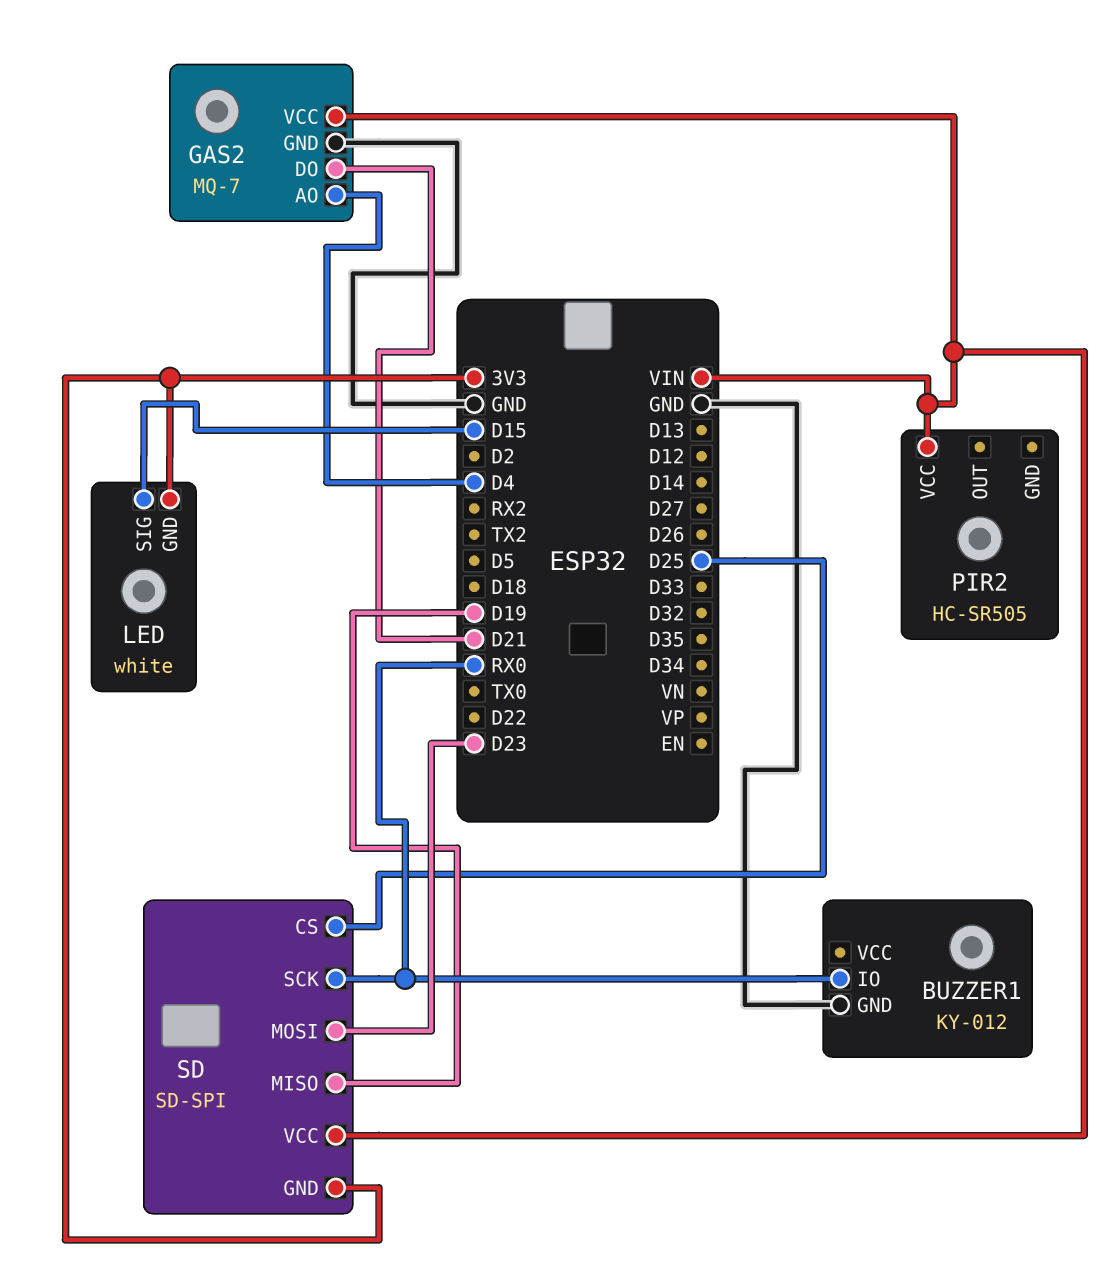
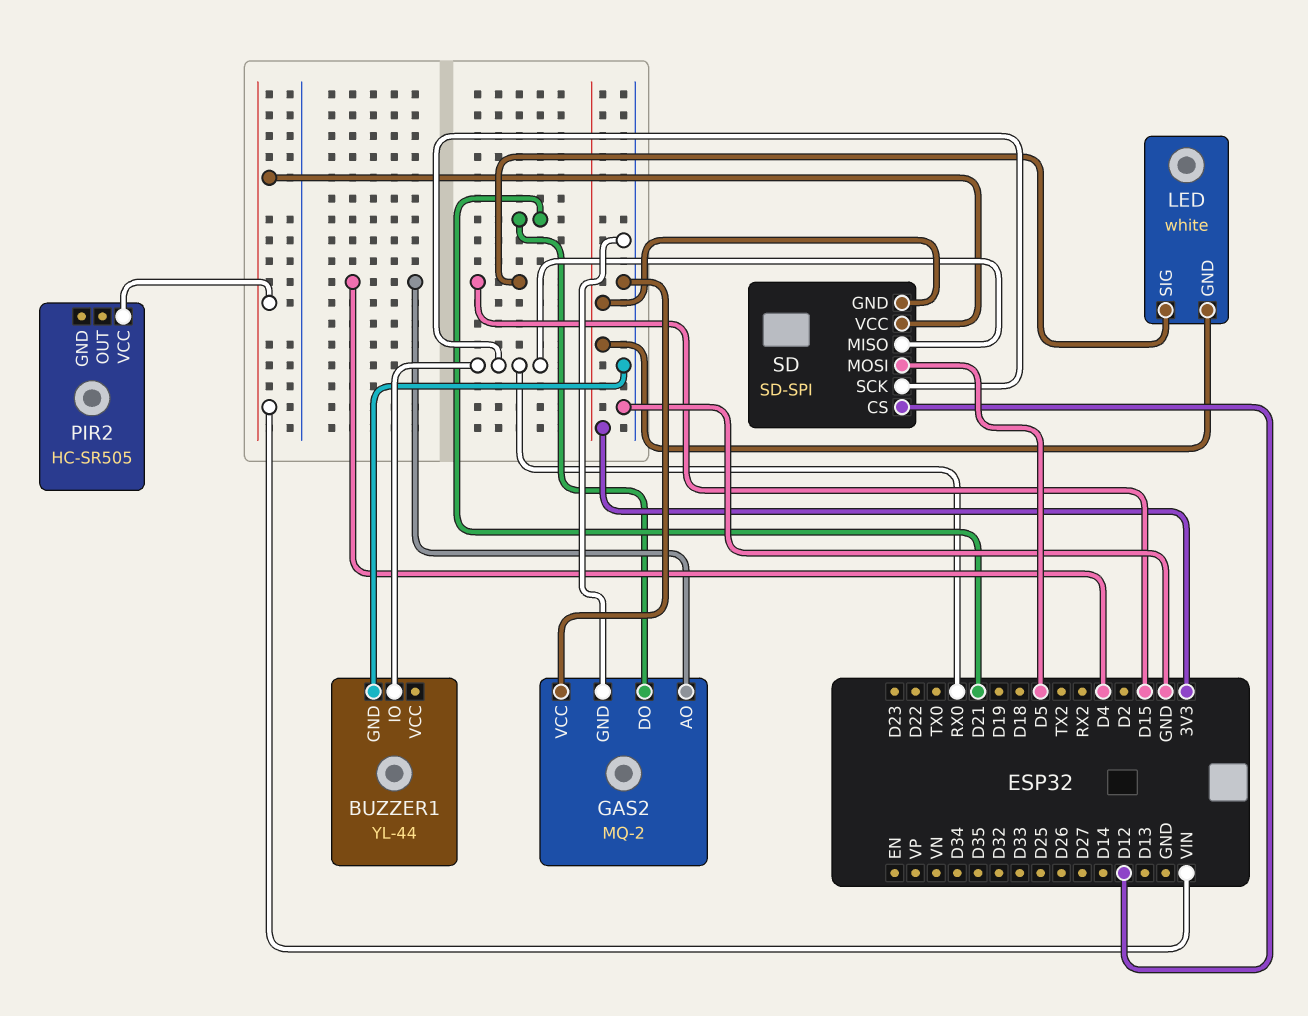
BUZZER1: KY-012 -> YL-44
GAS2: MQ-7 -> MQ-2
GAS2 pin VCC: VIN -> GND
SD pin CS: D25 -> D12
SD pin MISO: D19 -> RX0
SD pin MOSI: D23 -> D5

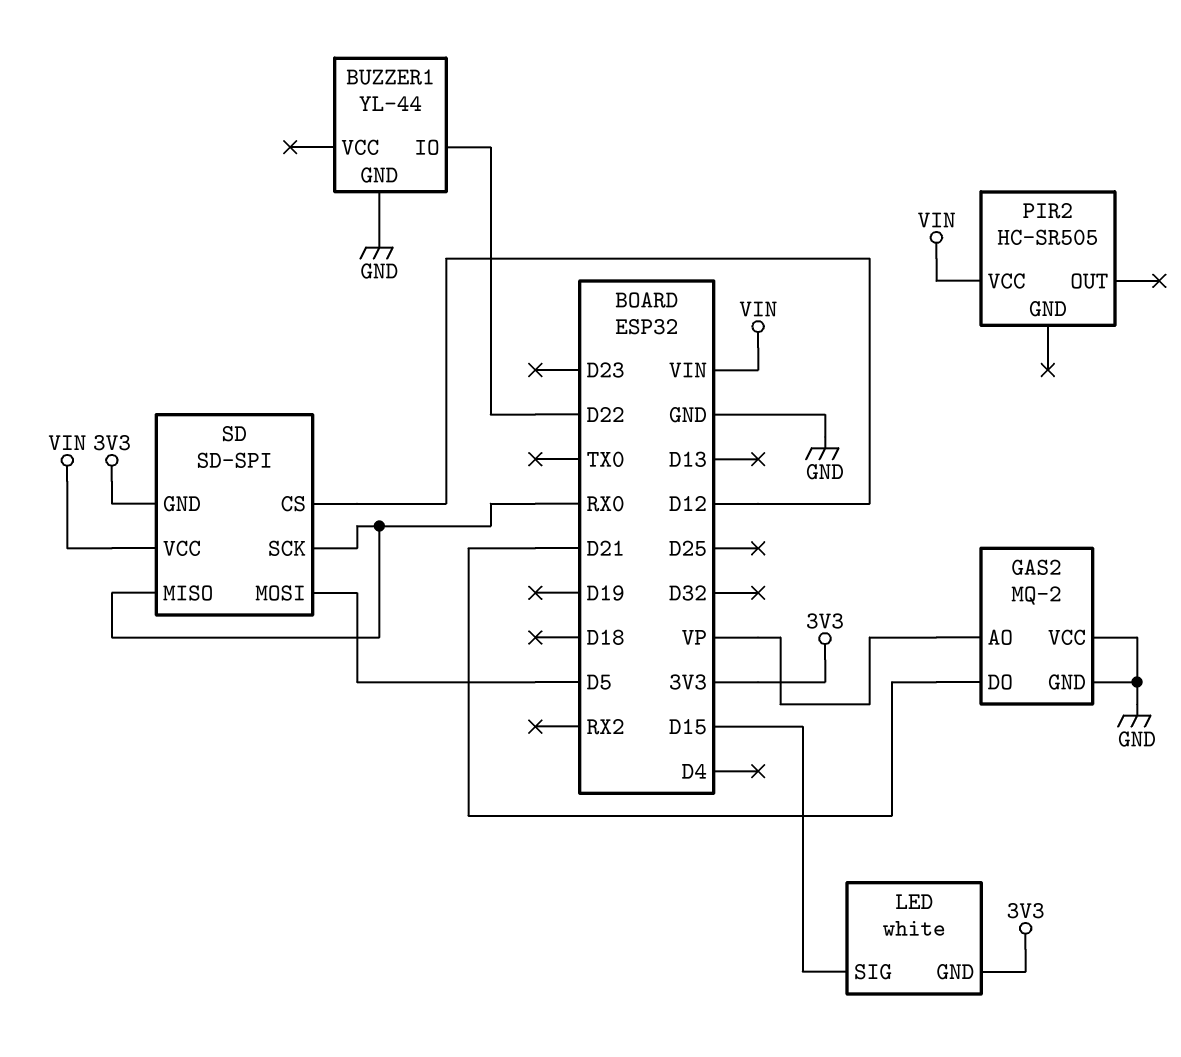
BUZZER1 pin IO: RX0 -> D22
GAS2 pin AO: D4 -> VP

